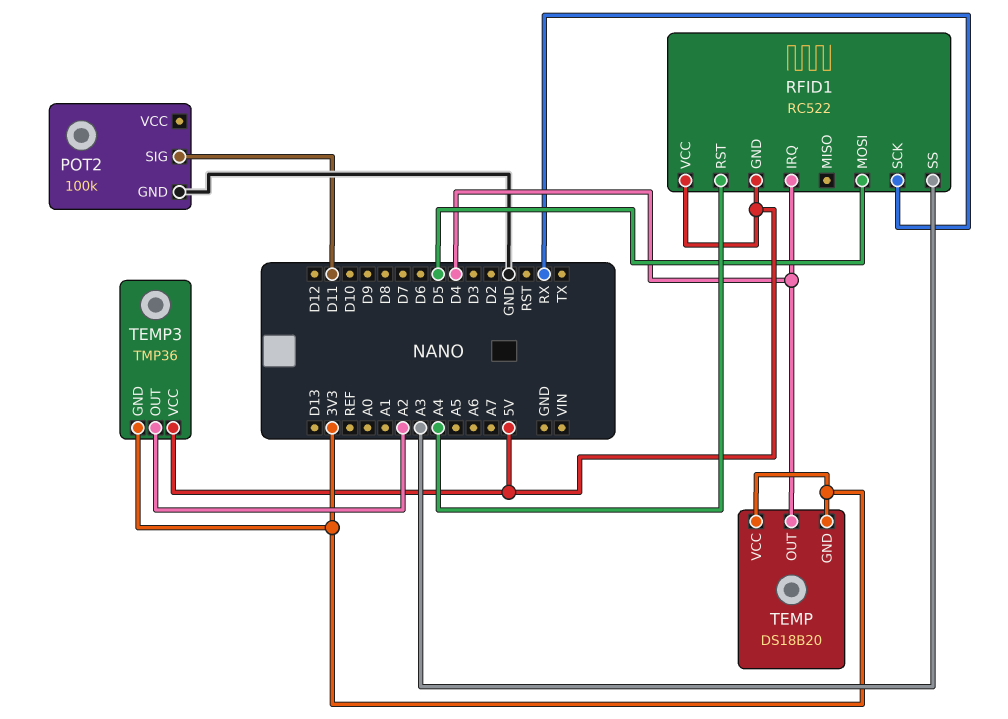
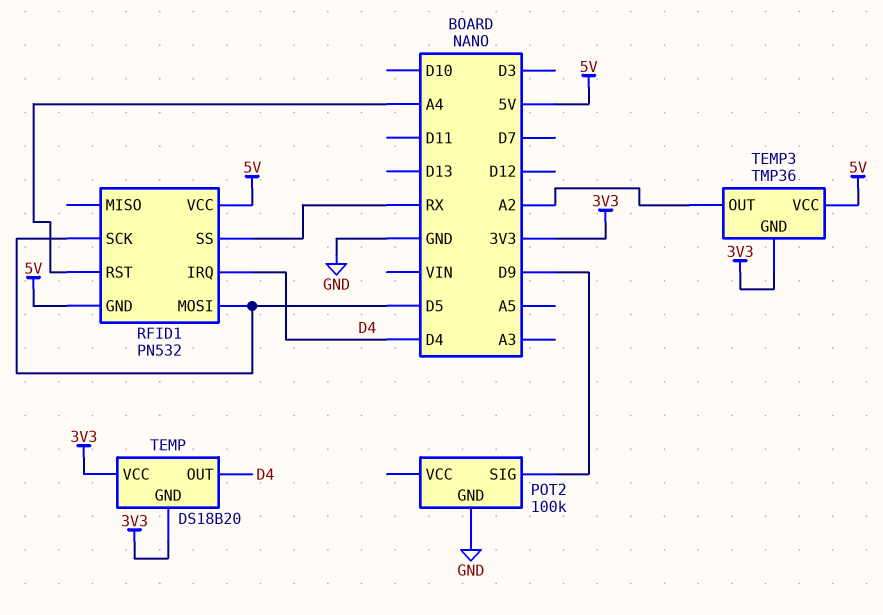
POT2 pin SIG: D11 -> D9
RFID1: RC522 -> PN532
RFID1 pin SCK: RX -> D5
RFID1 pin SS: A3 -> RX

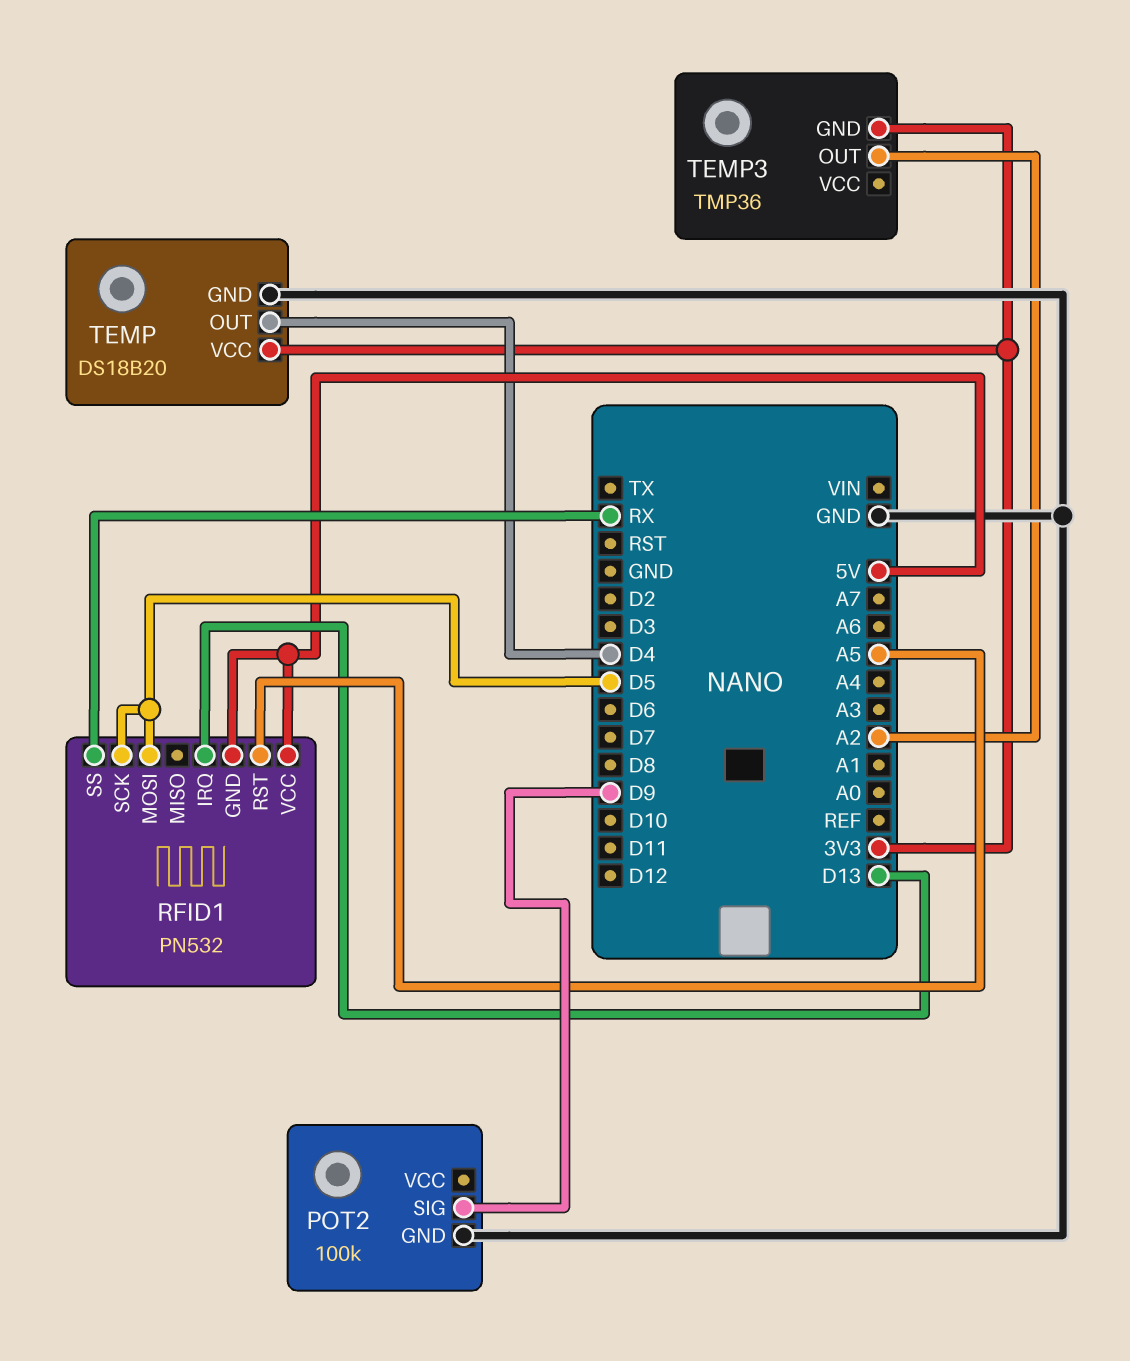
RFID1 pin IRQ: D4 -> D13
RFID1 pin RST: A4 -> A5
TEMP pin GND: 3V3 -> GND
TEMP3 pin VCC: 5V -> none

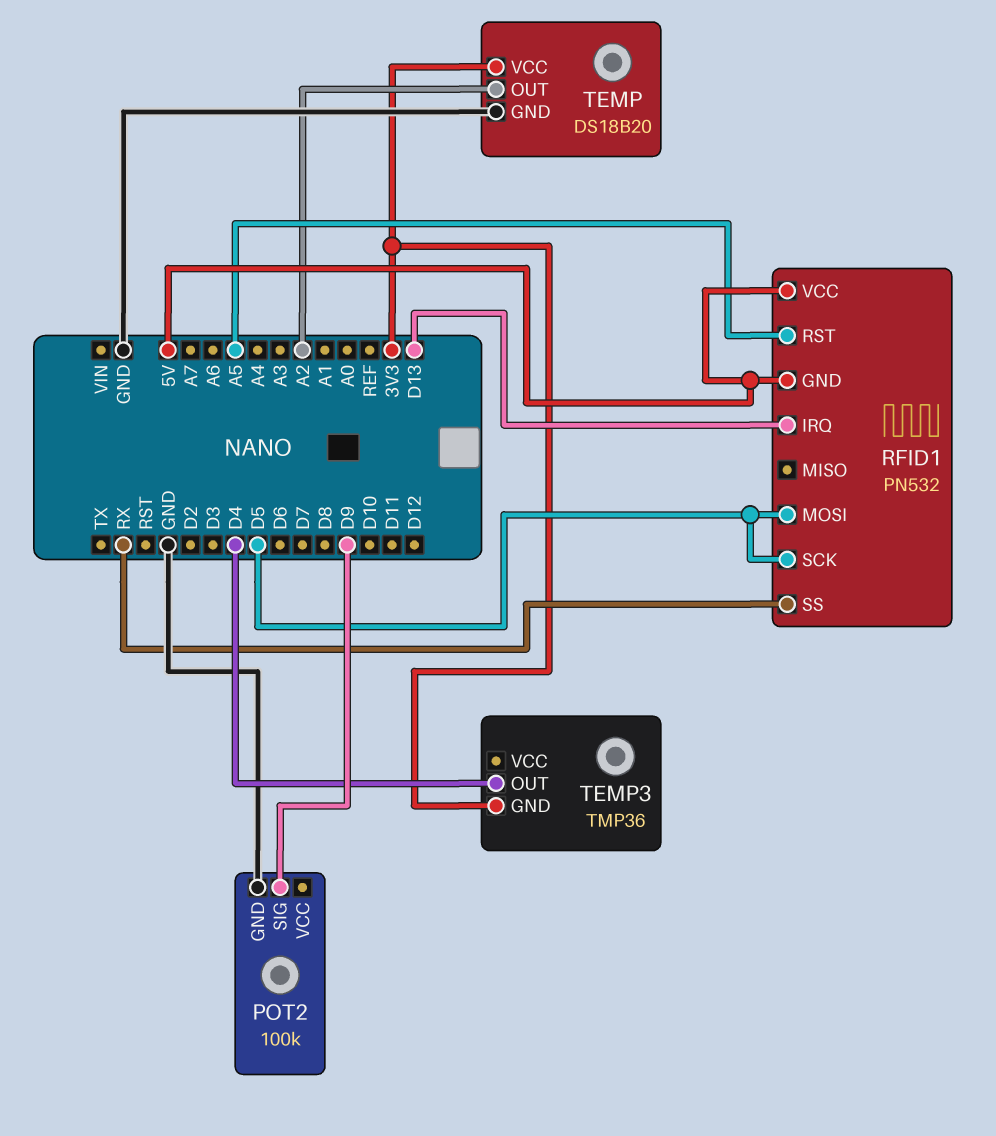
TEMP pin OUT: D4 -> A2
TEMP3 pin OUT: A2 -> D4

